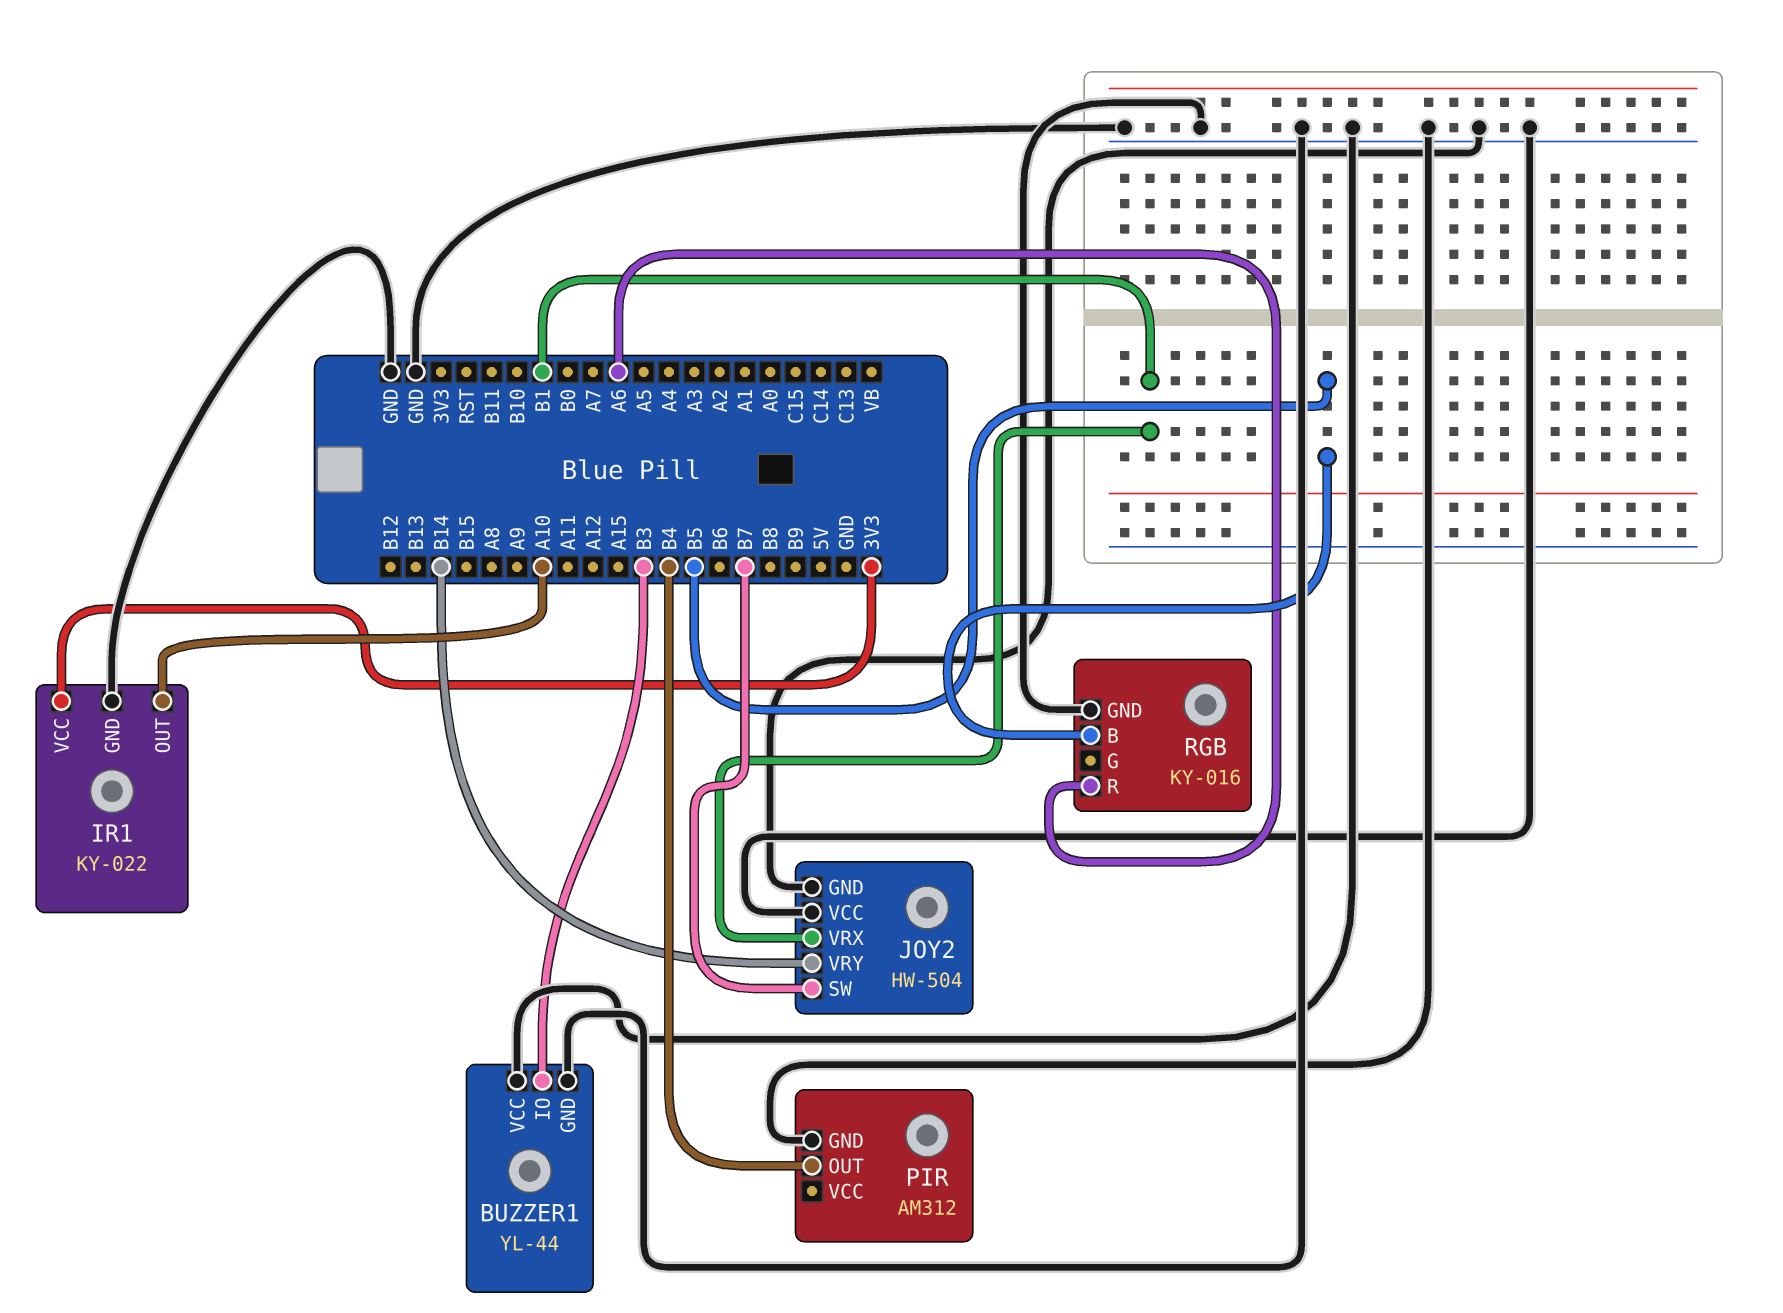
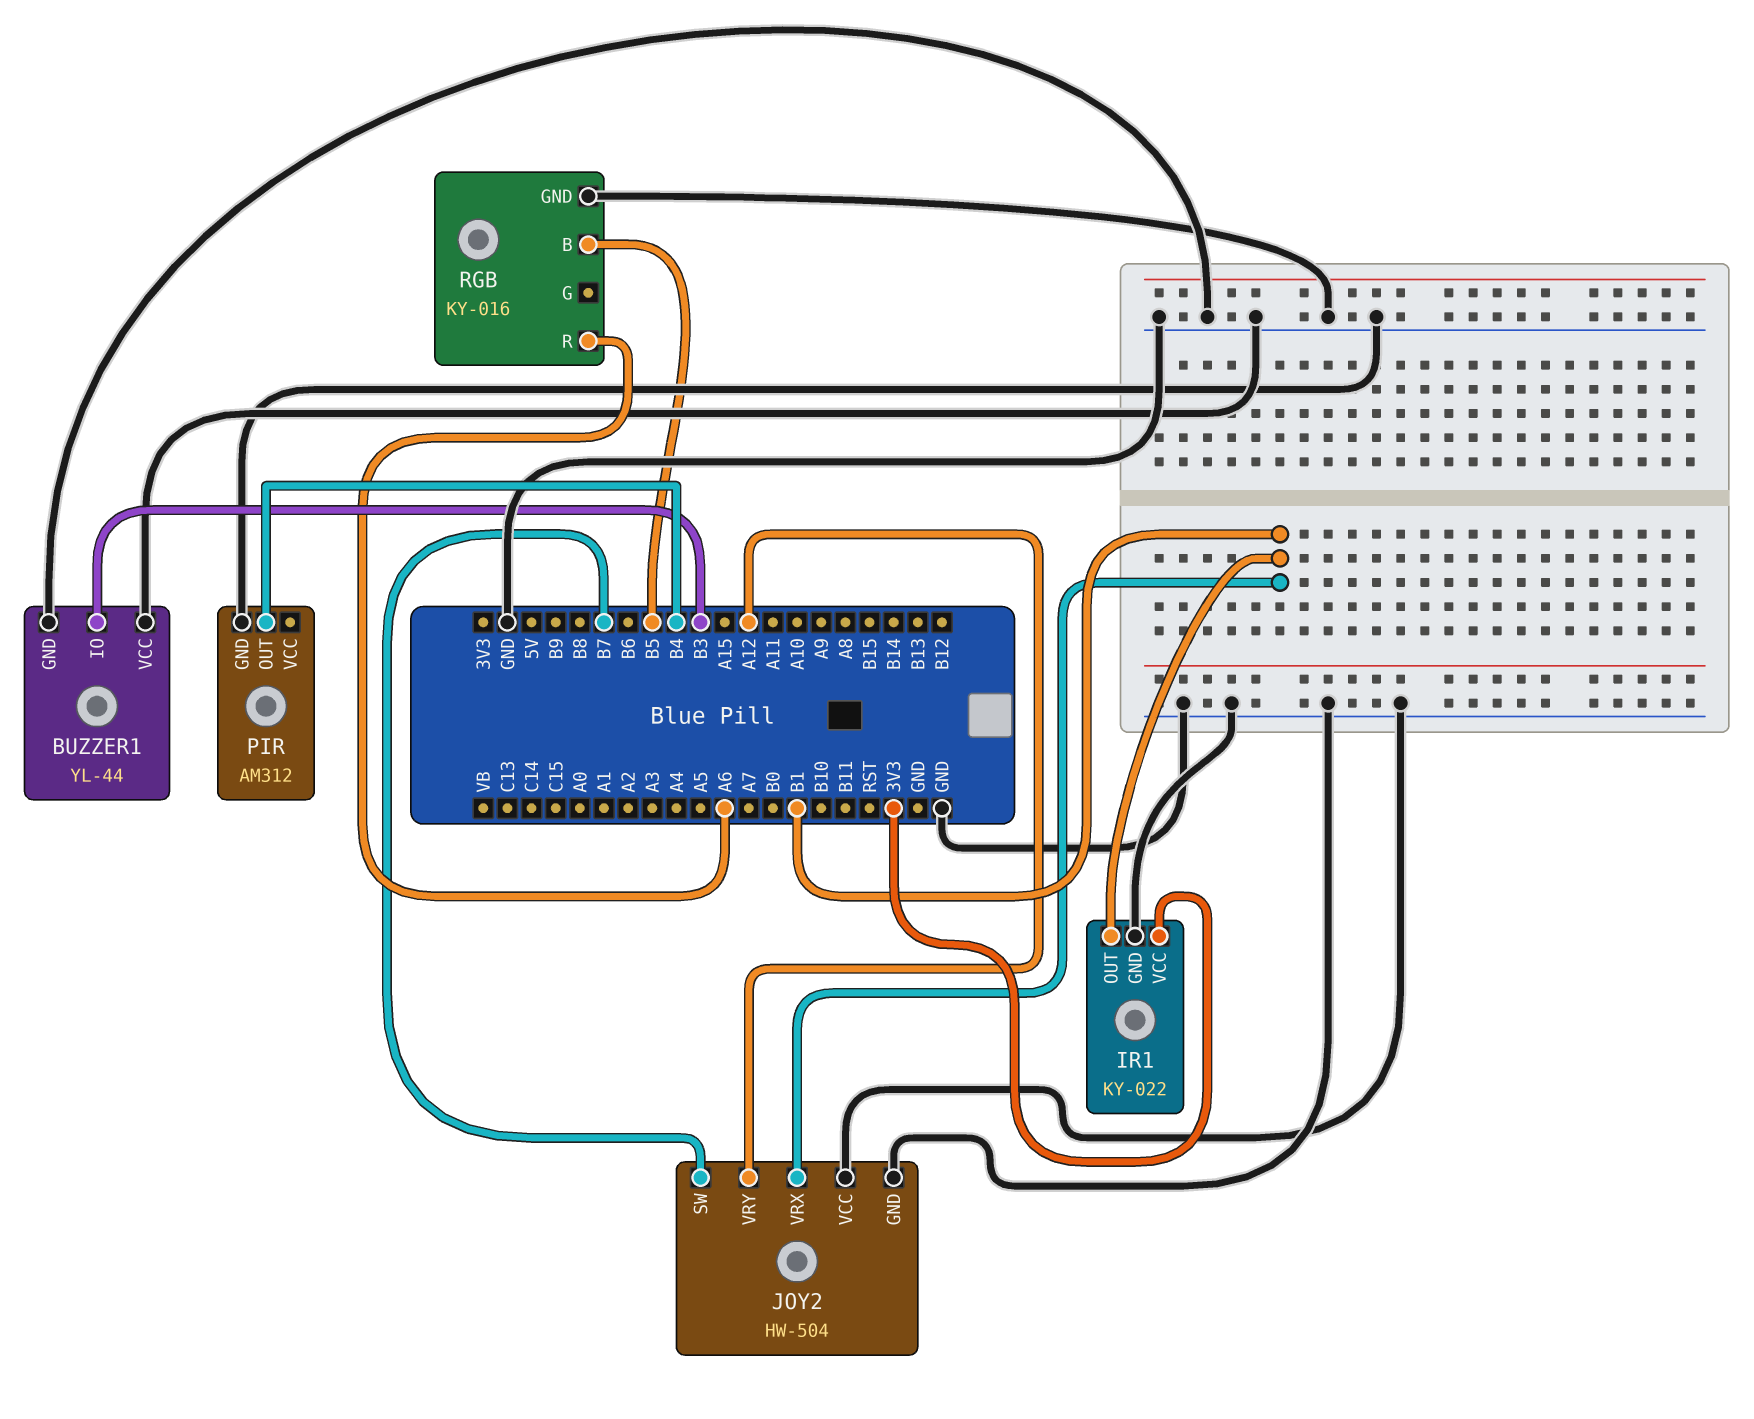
IR1 pin OUT: A10 -> B1
JOY2 pin VRY: B14 -> A12

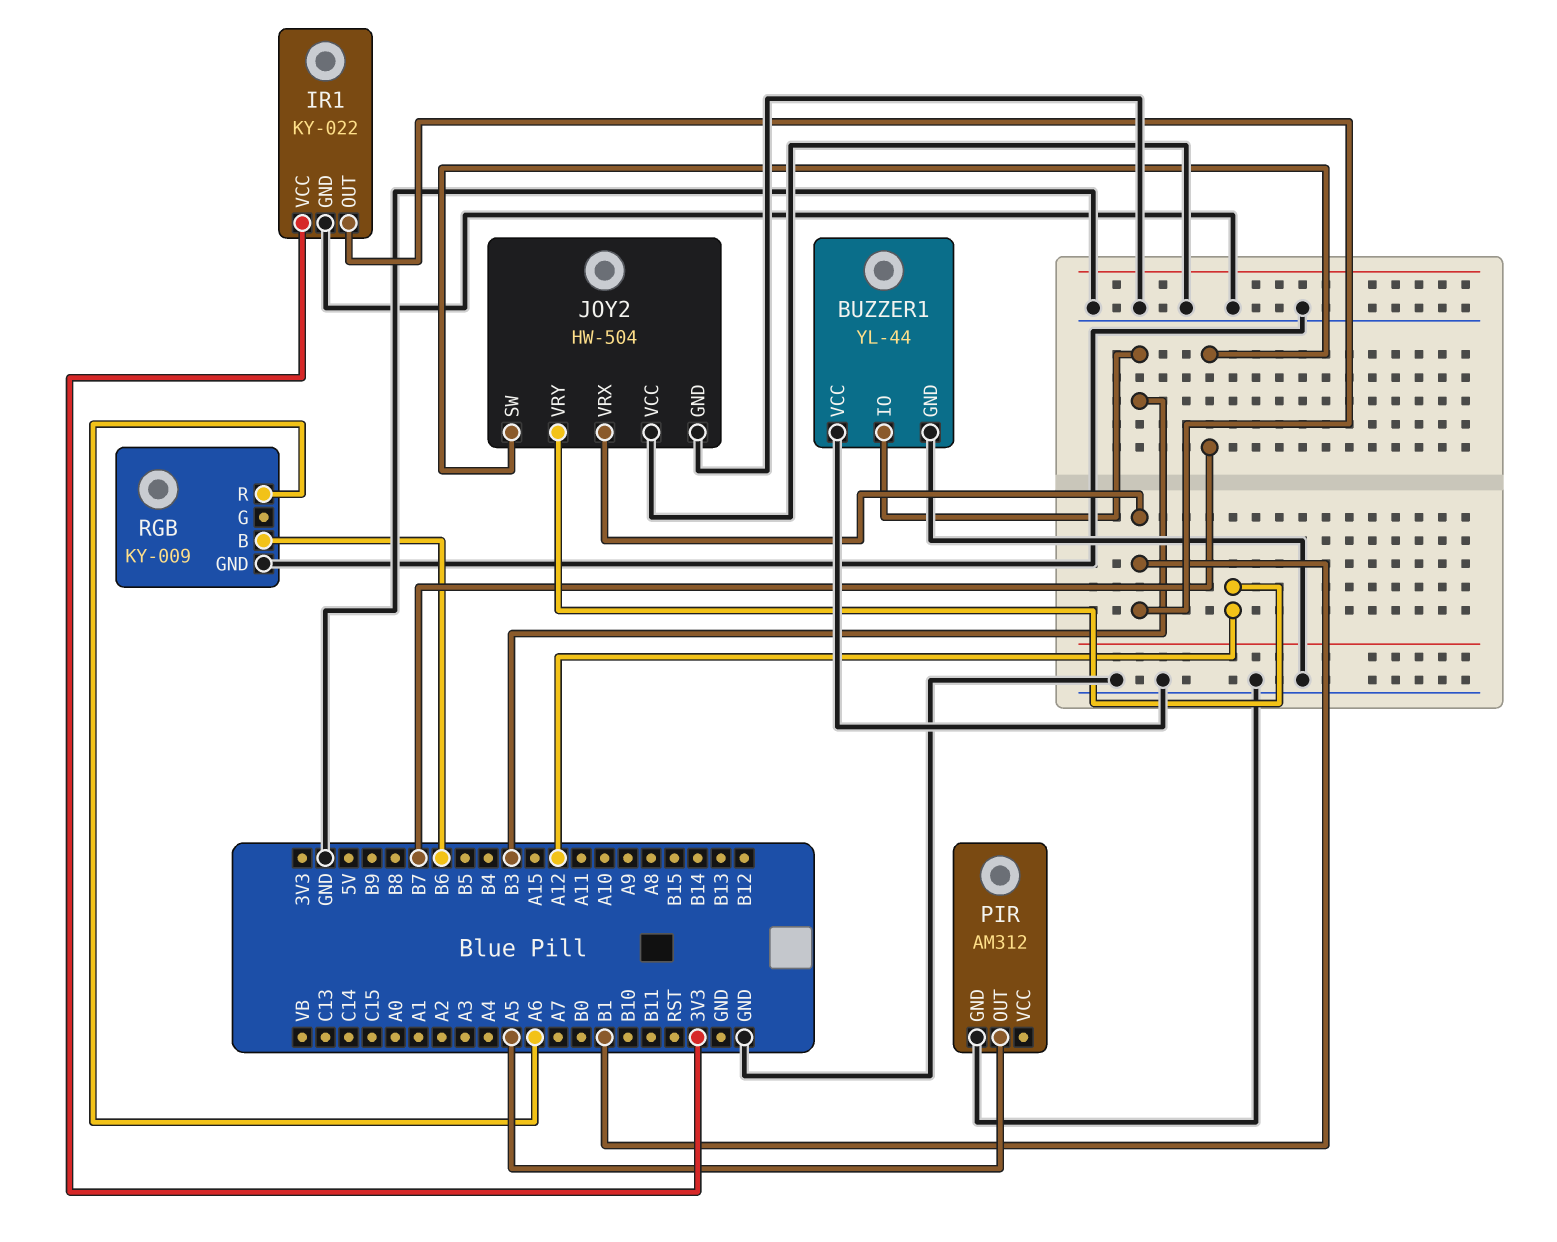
PIR pin OUT: B4 -> A5
RGB: KY-016 -> KY-009
RGB pin B: B5 -> B6

